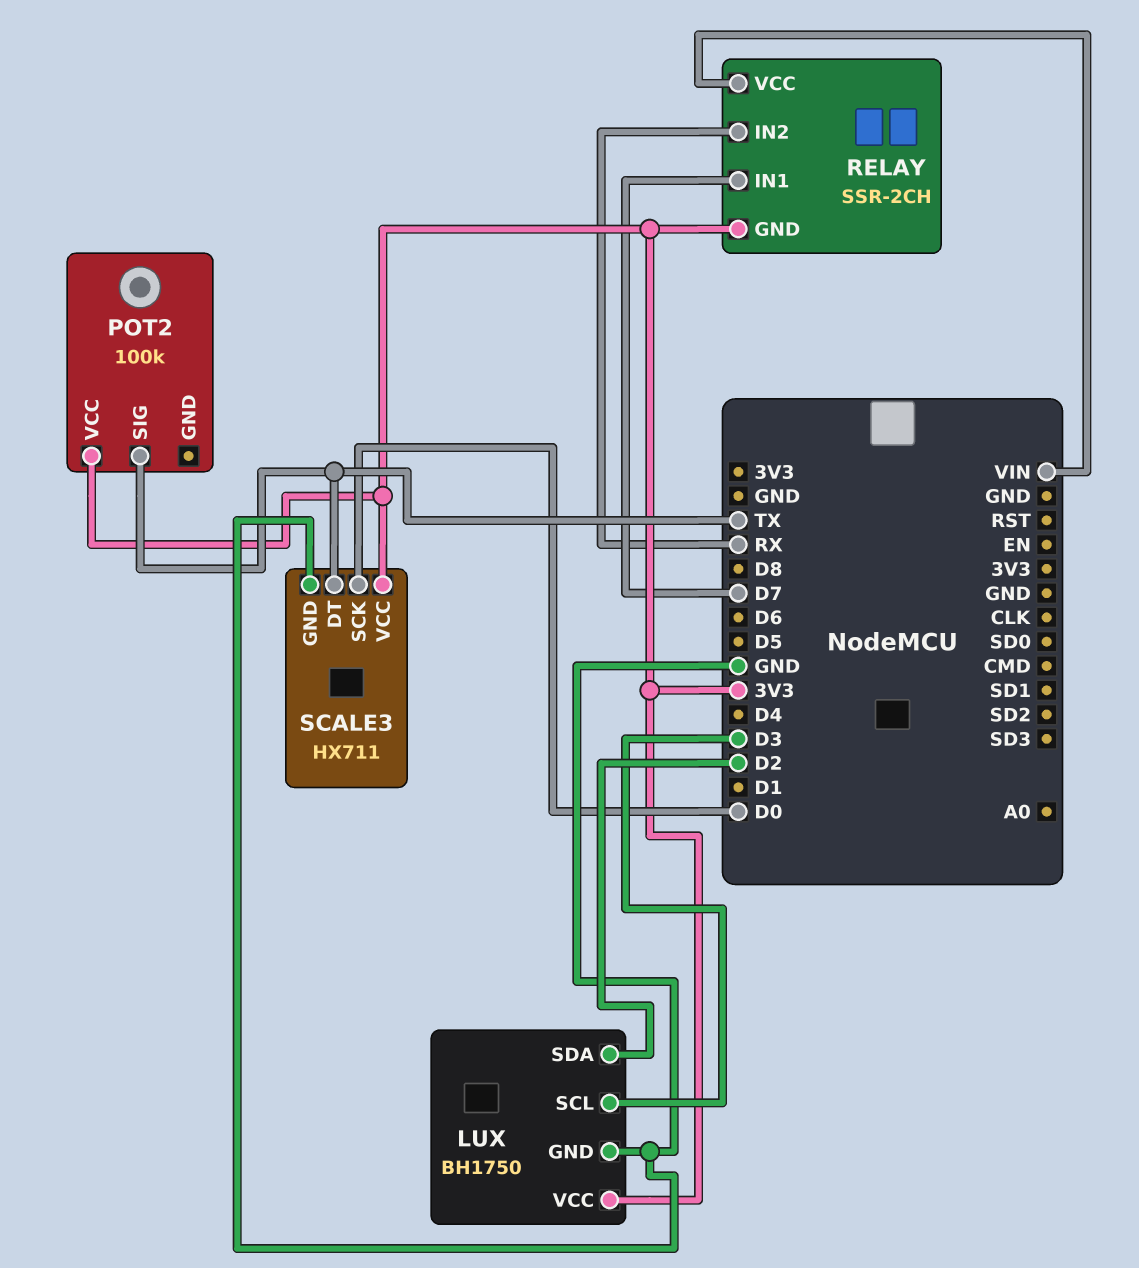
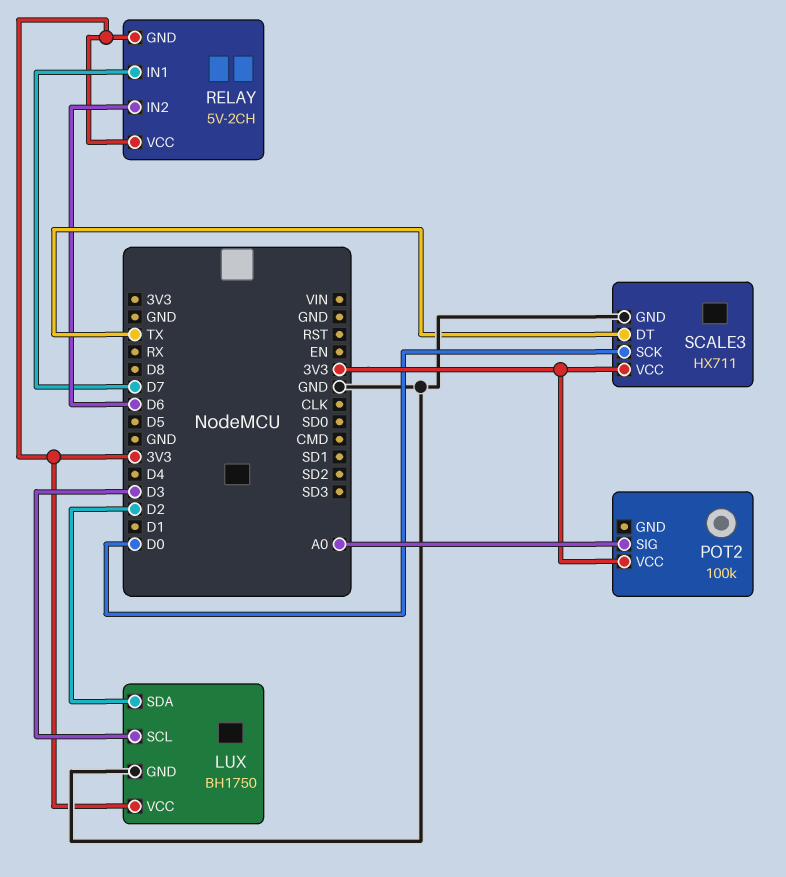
POT2 pin SIG: TX -> A0
RELAY: SSR-2CH -> 5V-2CH
RELAY pin IN2: RX -> D6
RELAY pin VCC: VIN -> 3V3

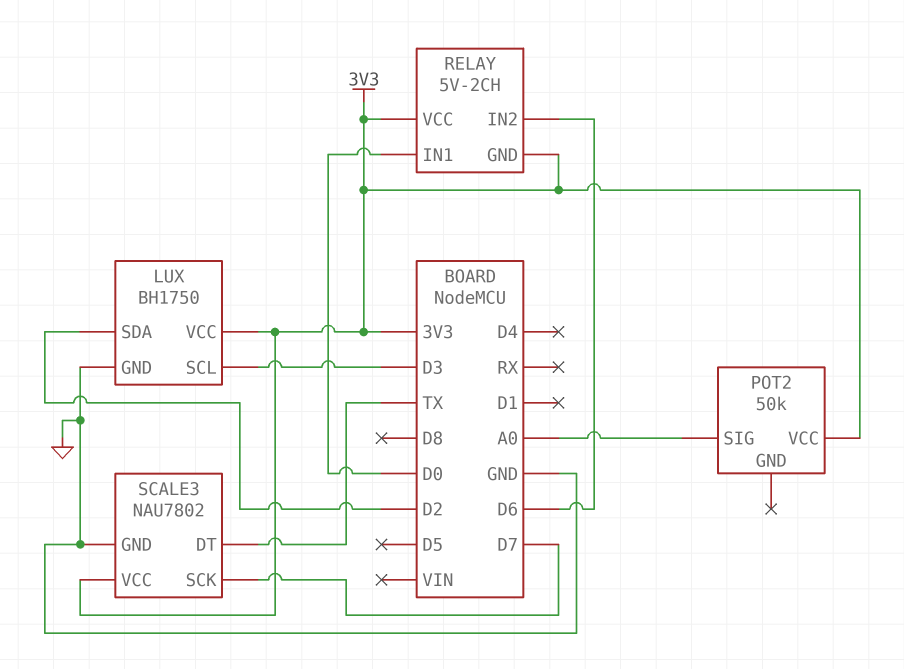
POT2: 100k -> 50k
RELAY pin IN1: D7 -> D0
SCALE3: HX711 -> NAU7802
SCALE3 pin SCK: D0 -> D7

